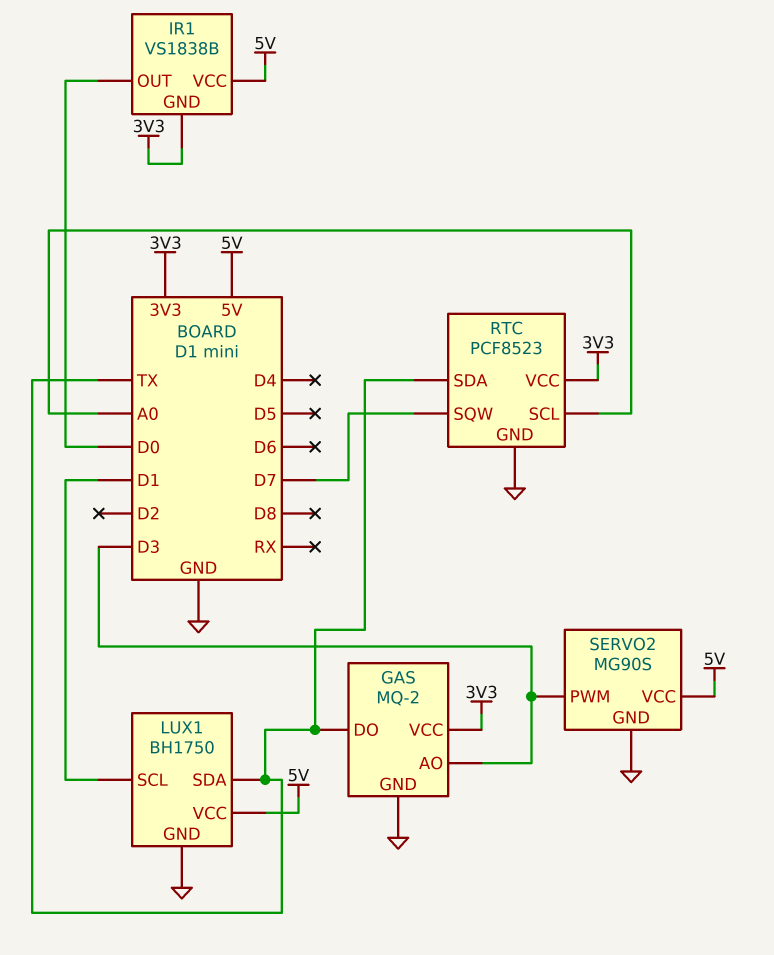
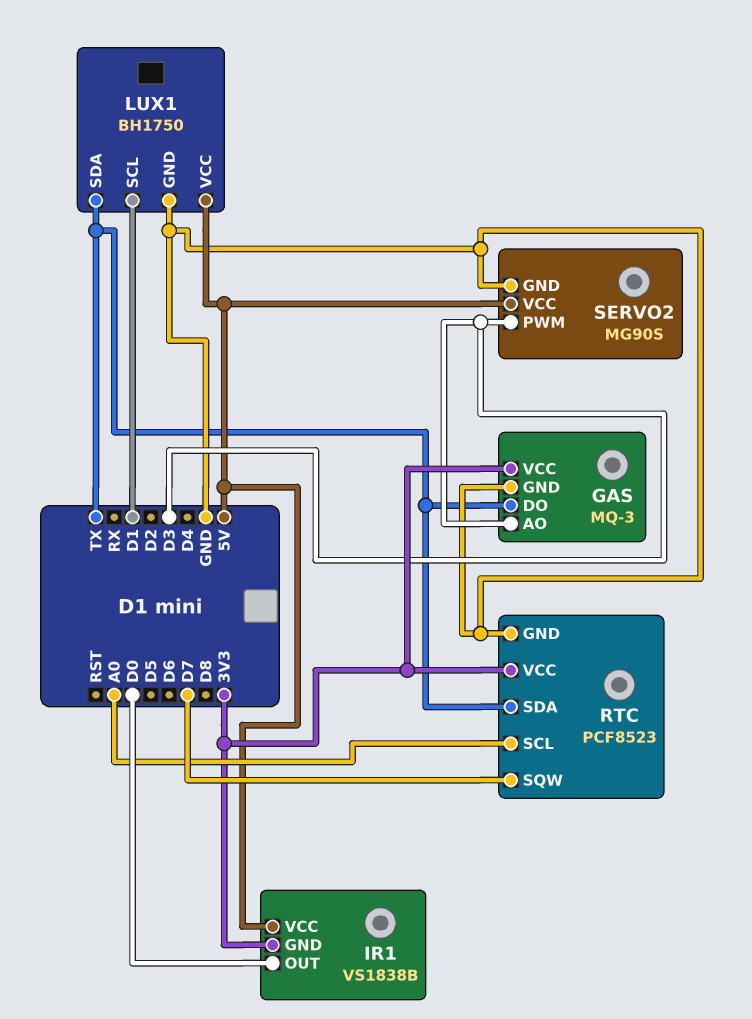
GAS: MQ-2 -> MQ-3

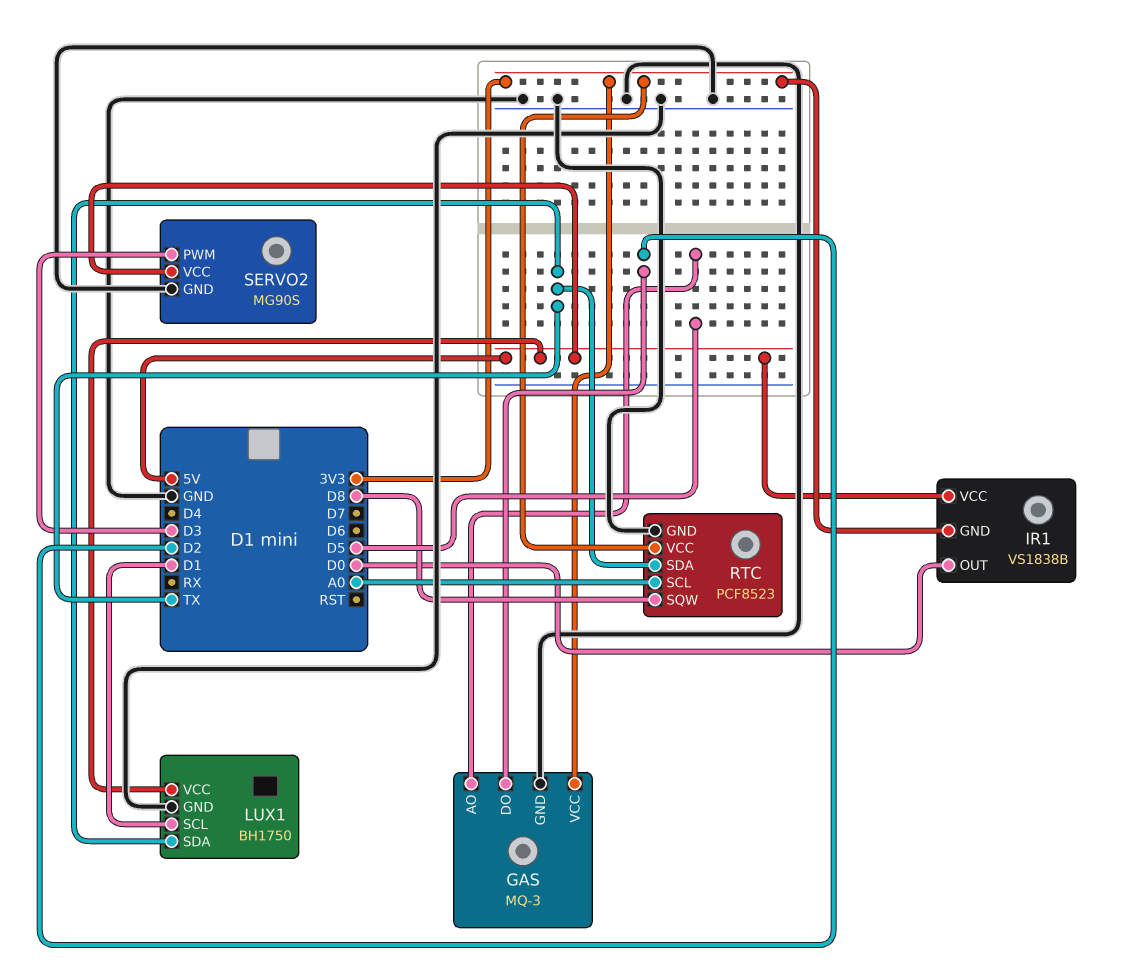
GAS pin AO: D3 -> D5
GAS pin DO: TX -> D2
RTC pin SQW: D7 -> D8

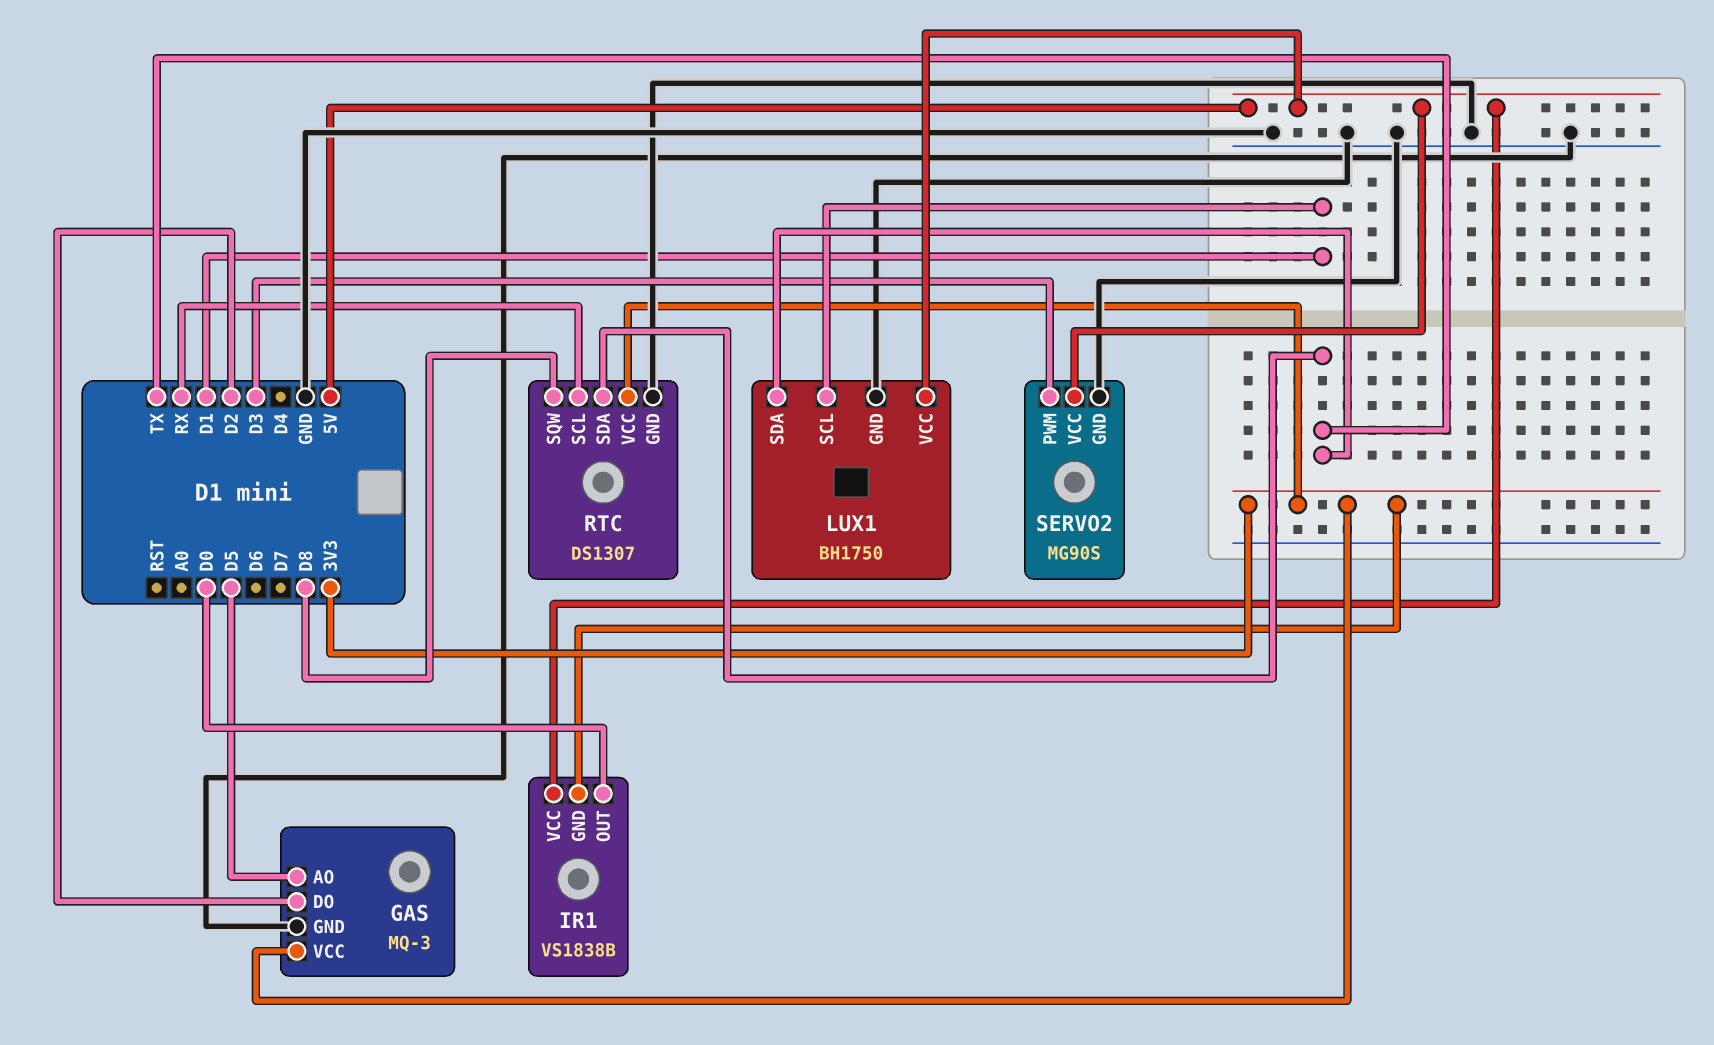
RTC: PCF8523 -> DS1307
RTC pin SCL: A0 -> RX

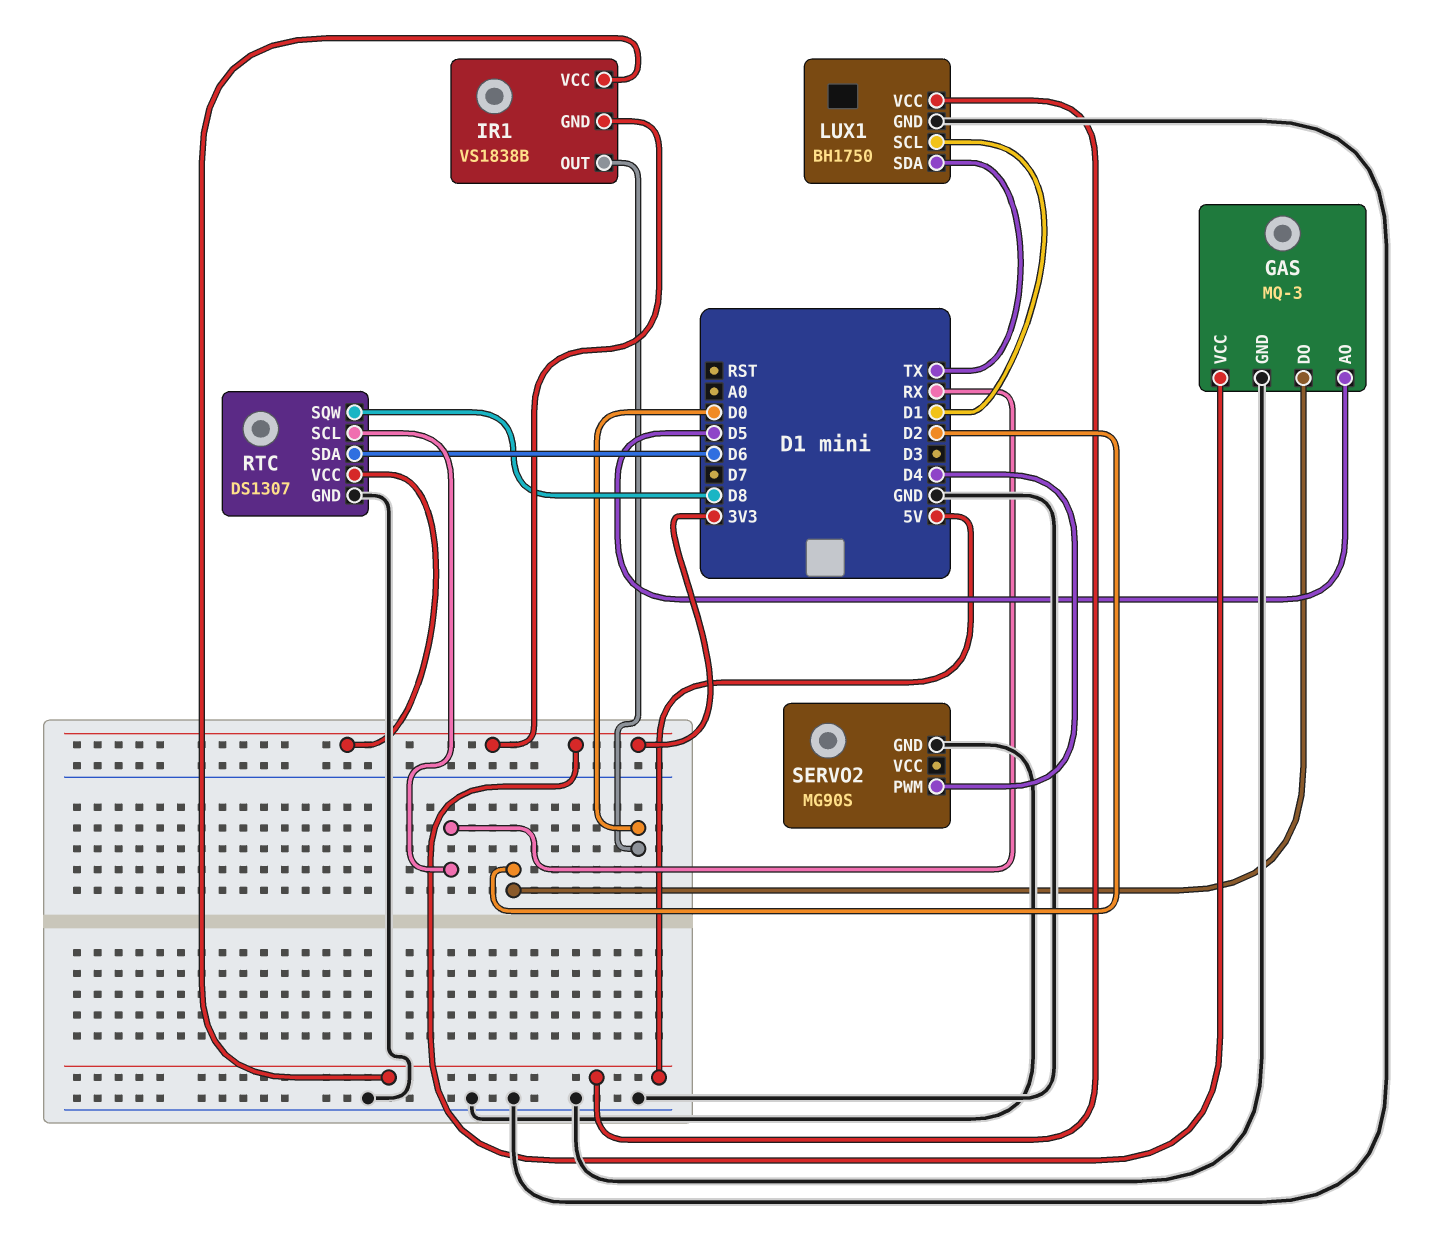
RTC pin SDA: TX -> D6
SERVO2 pin PWM: D3 -> D4
SERVO2 pin VCC: 5V -> none

